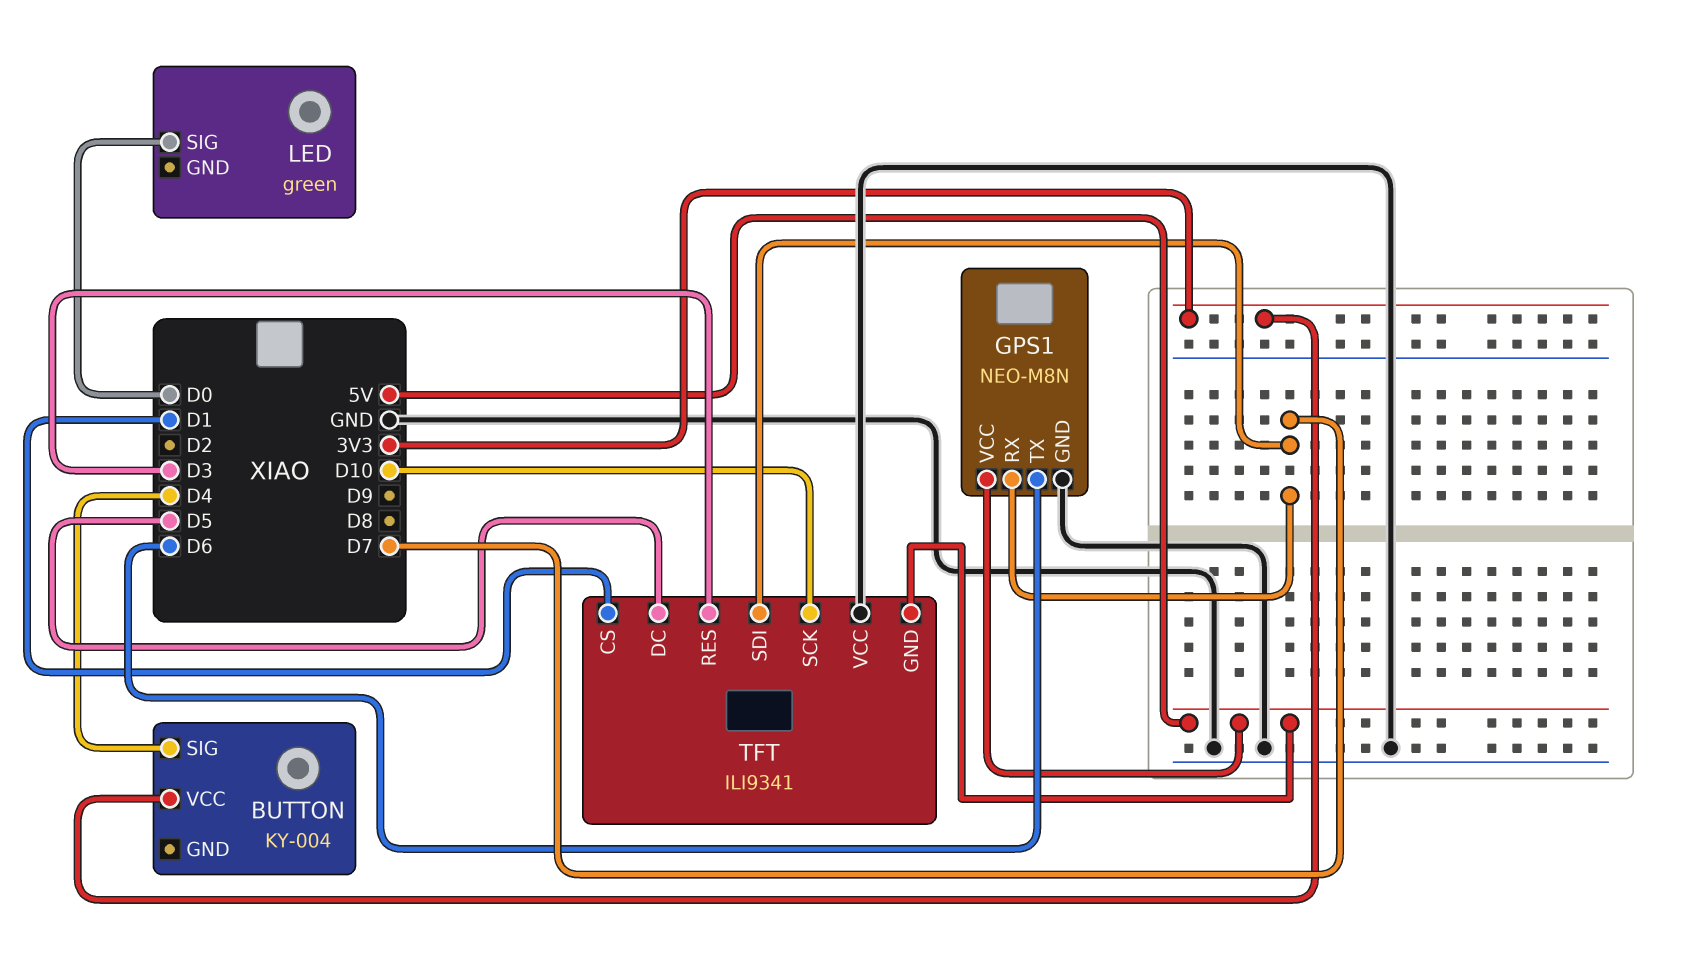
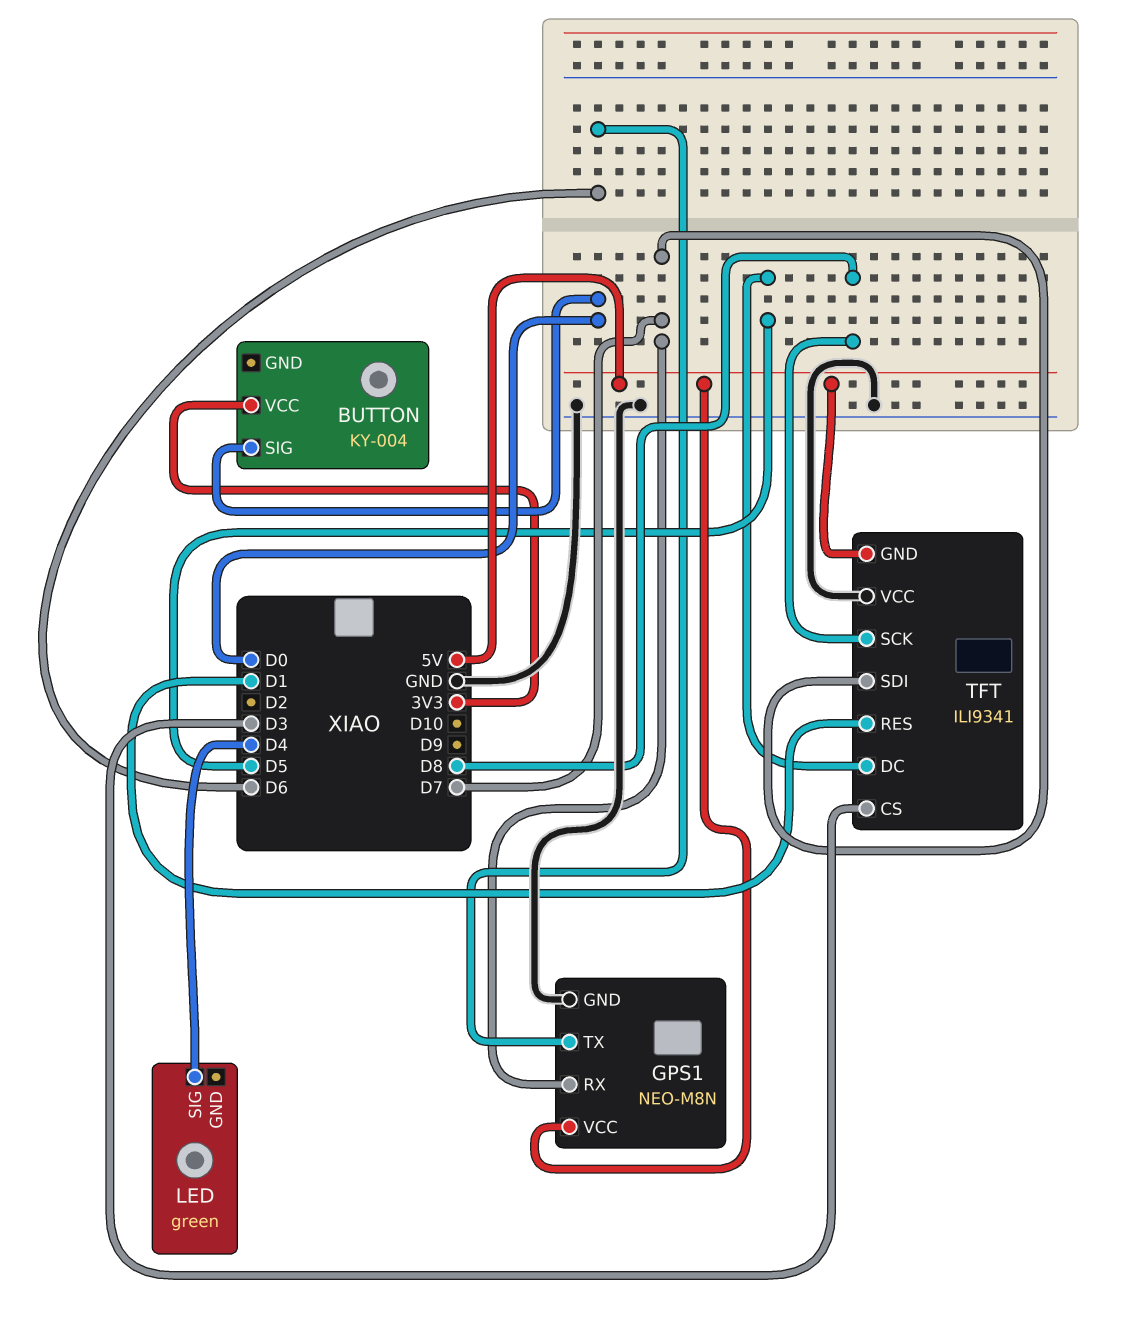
BUTTON pin SIG: D4 -> D0
LED pin SIG: D0 -> D4
TFT pin CS: D1 -> D3
TFT pin RES: D3 -> D1
TFT pin SCK: D10 -> D8

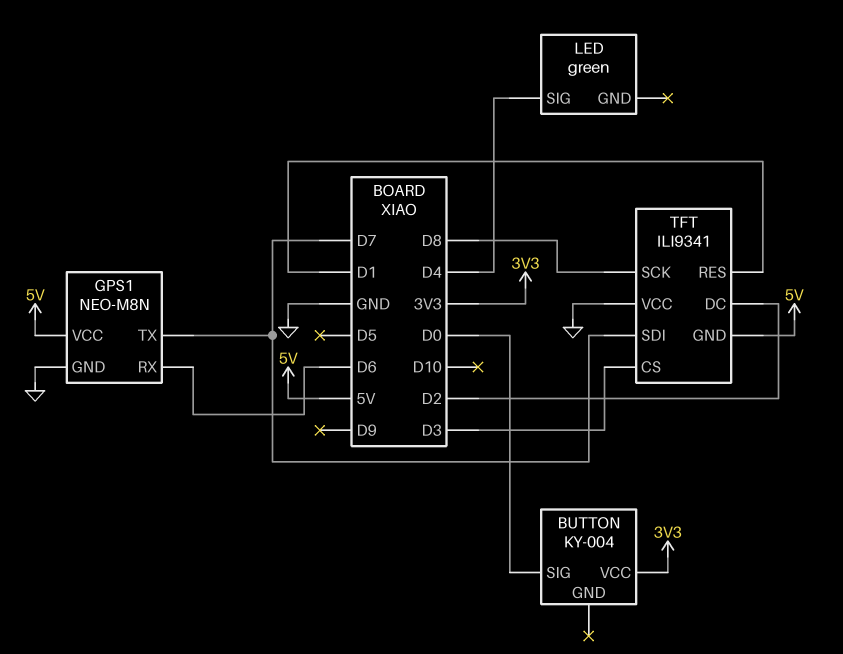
GPS1 pin RX: D7 -> D6
GPS1 pin TX: D6 -> D7
TFT pin DC: D5 -> D2

